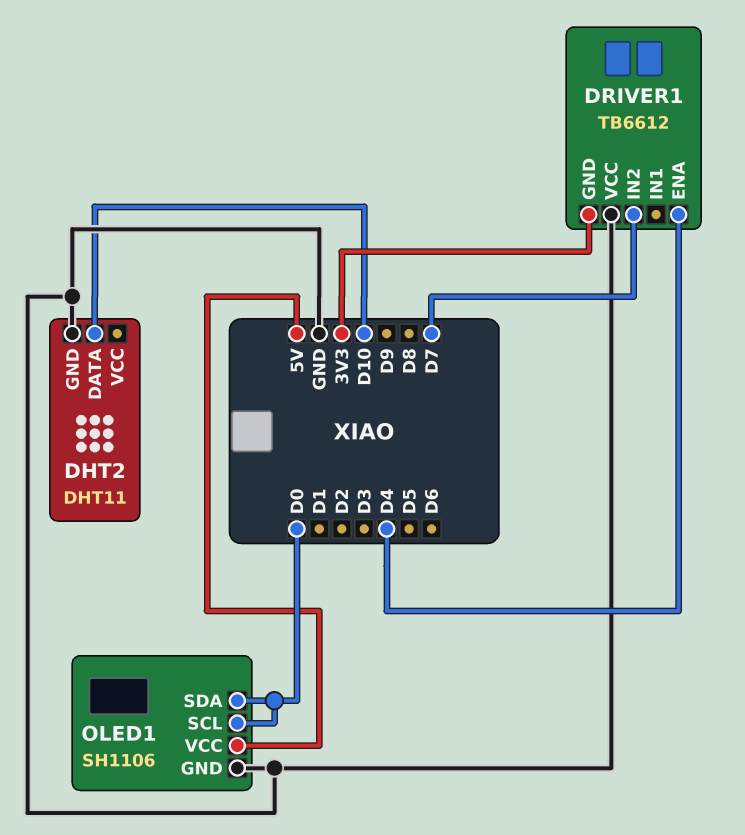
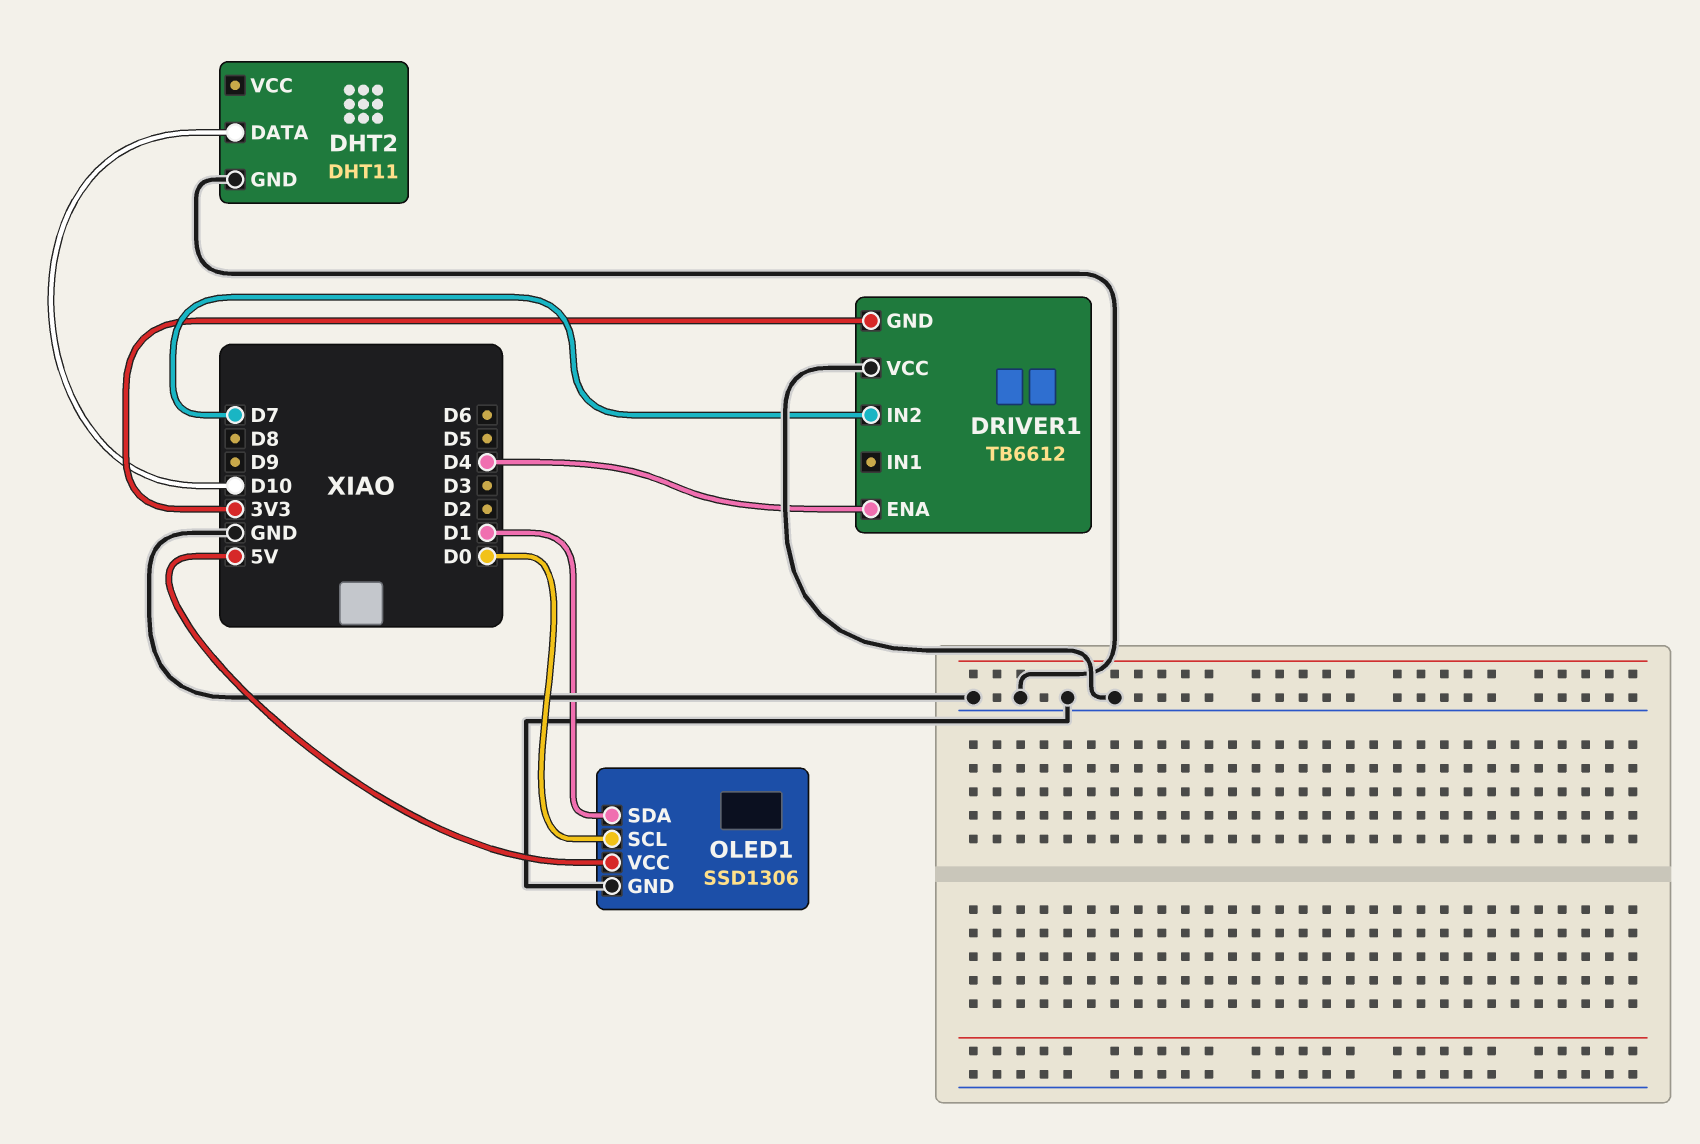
OLED1: SH1106 -> SSD1306
OLED1 pin SDA: D0 -> D1

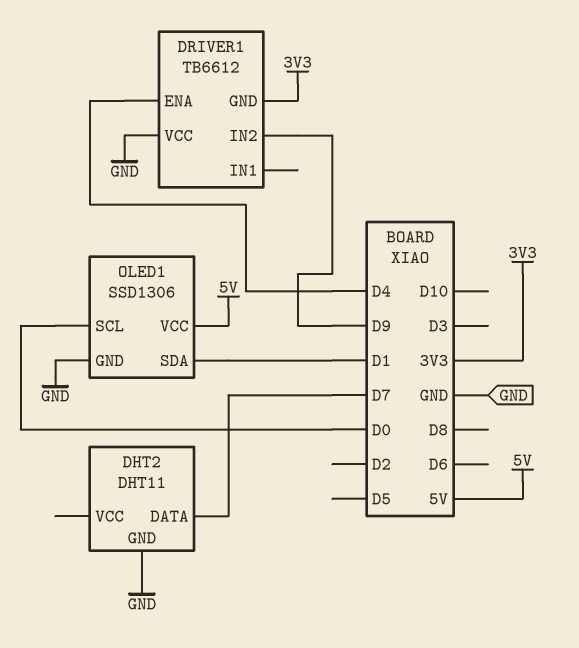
DHT2 pin DATA: D10 -> D7
DRIVER1 pin IN2: D7 -> D9

